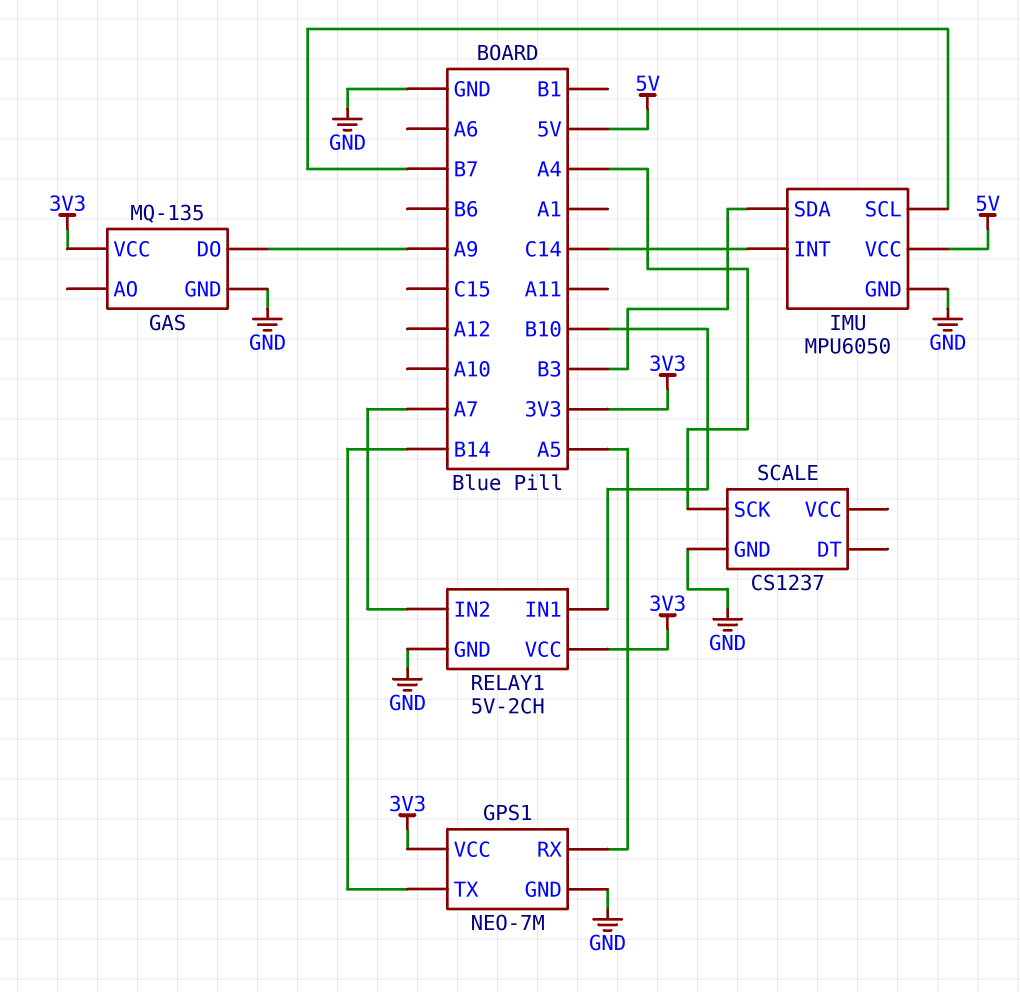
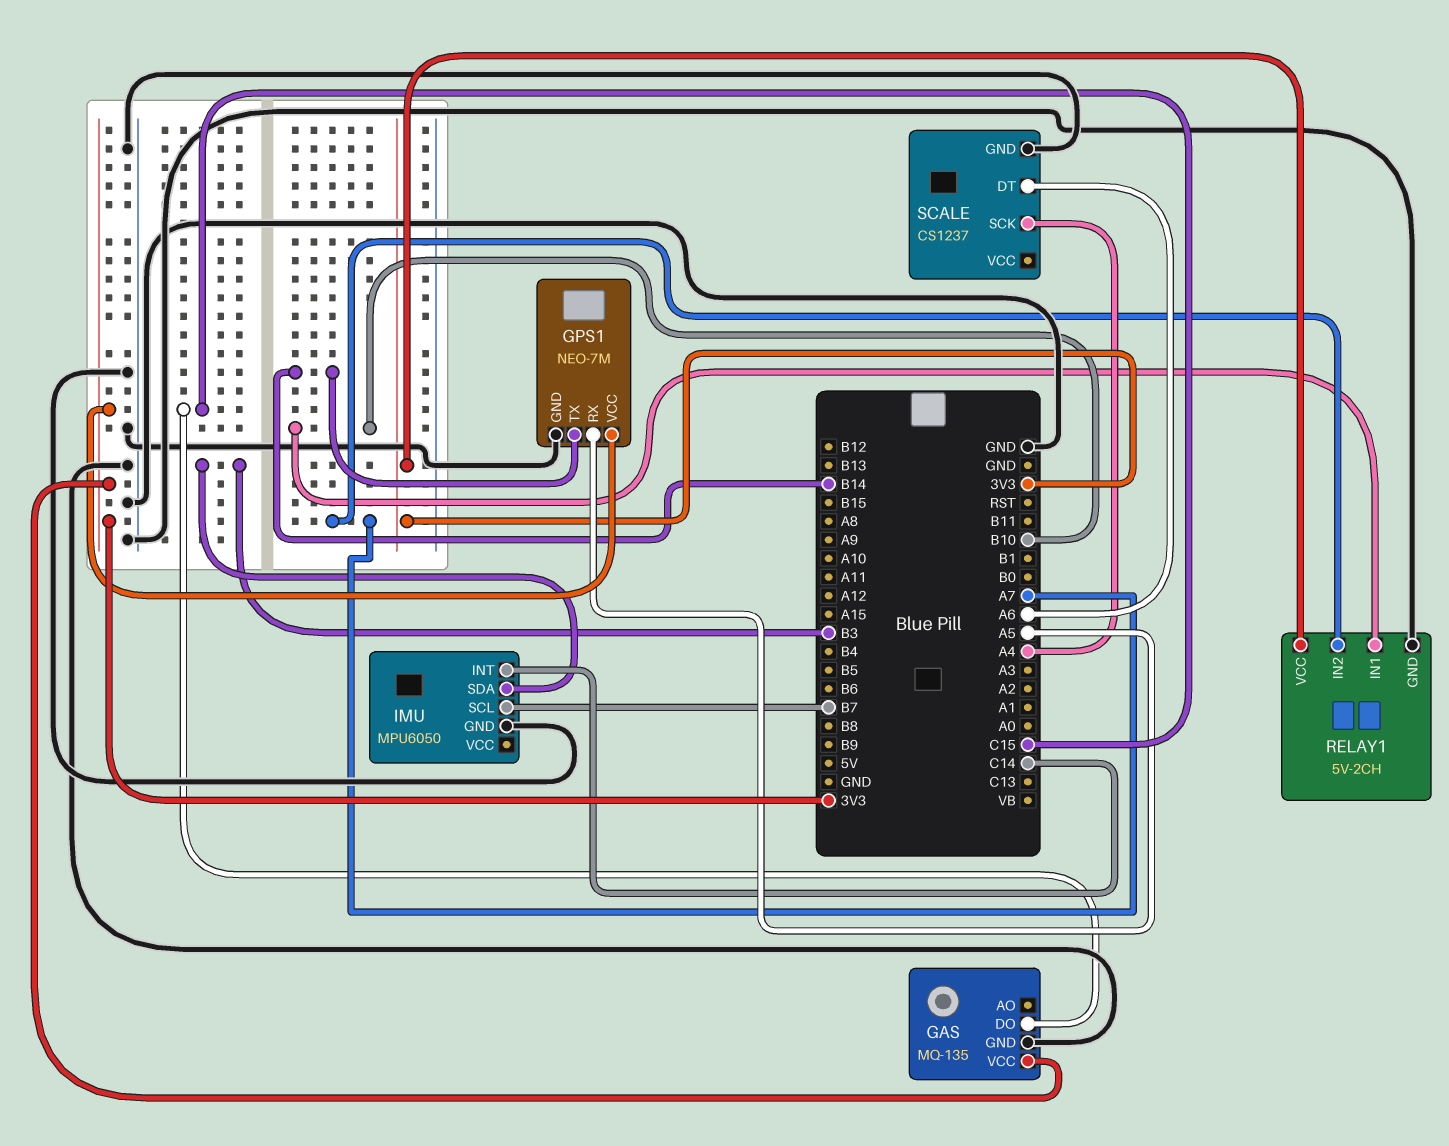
GAS pin DO: A9 -> C15
IMU pin VCC: 5V -> none
SCALE pin DT: none -> A6

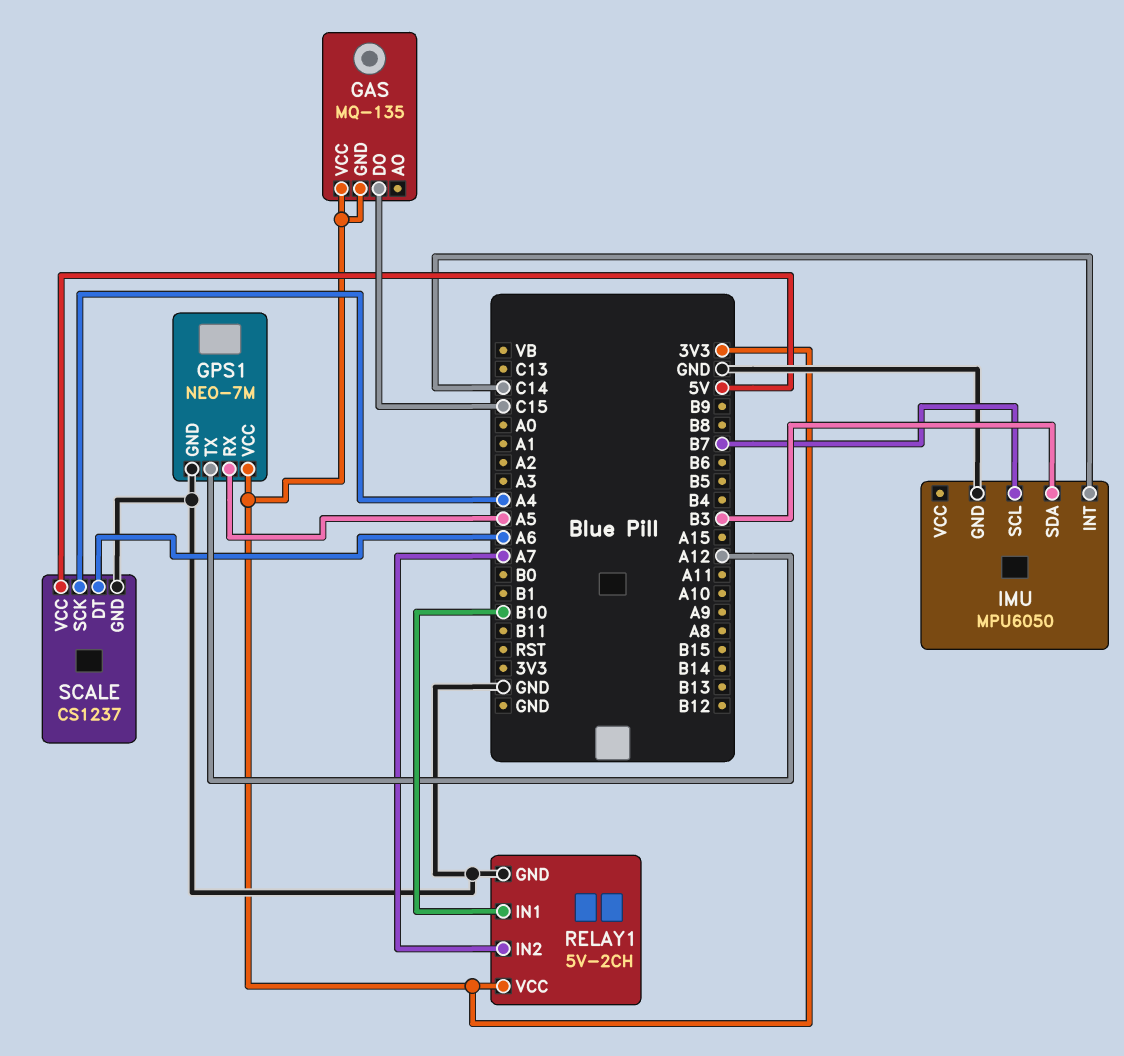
GAS pin GND: GND -> 3V3
GPS1 pin TX: B14 -> A12
SCALE pin VCC: none -> 5V

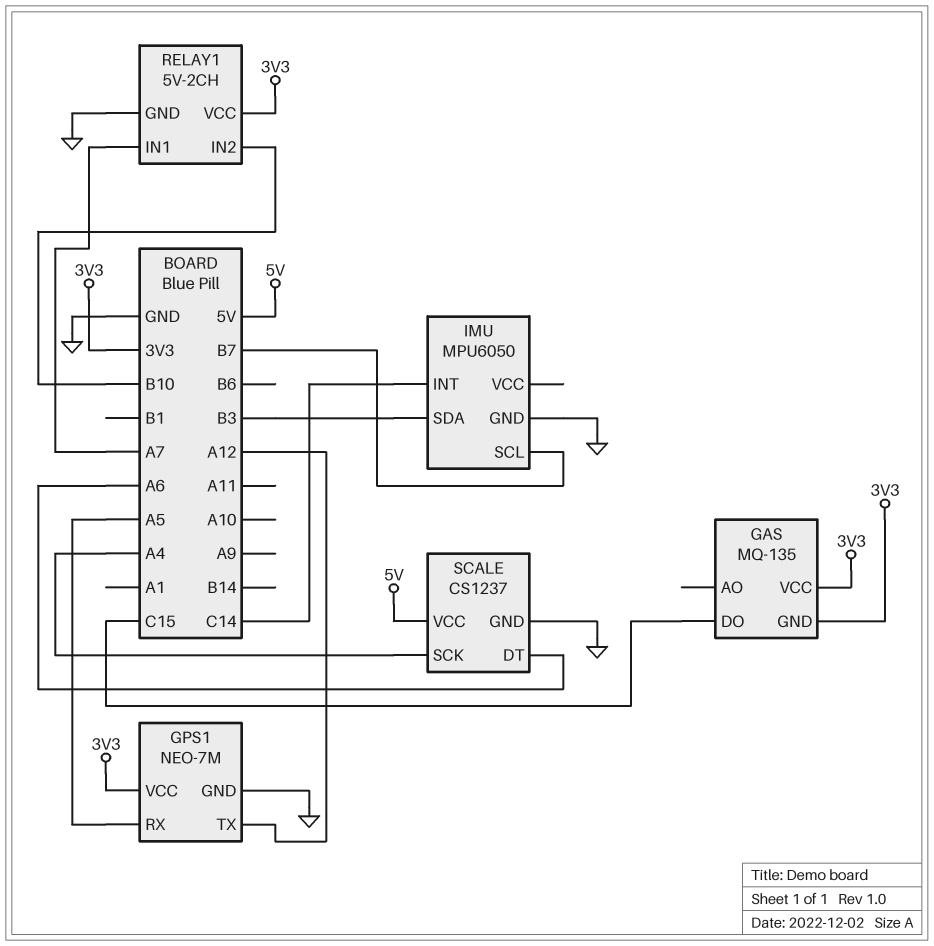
RELAY1 pin IN1: B10 -> A7
RELAY1 pin IN2: A7 -> B10

